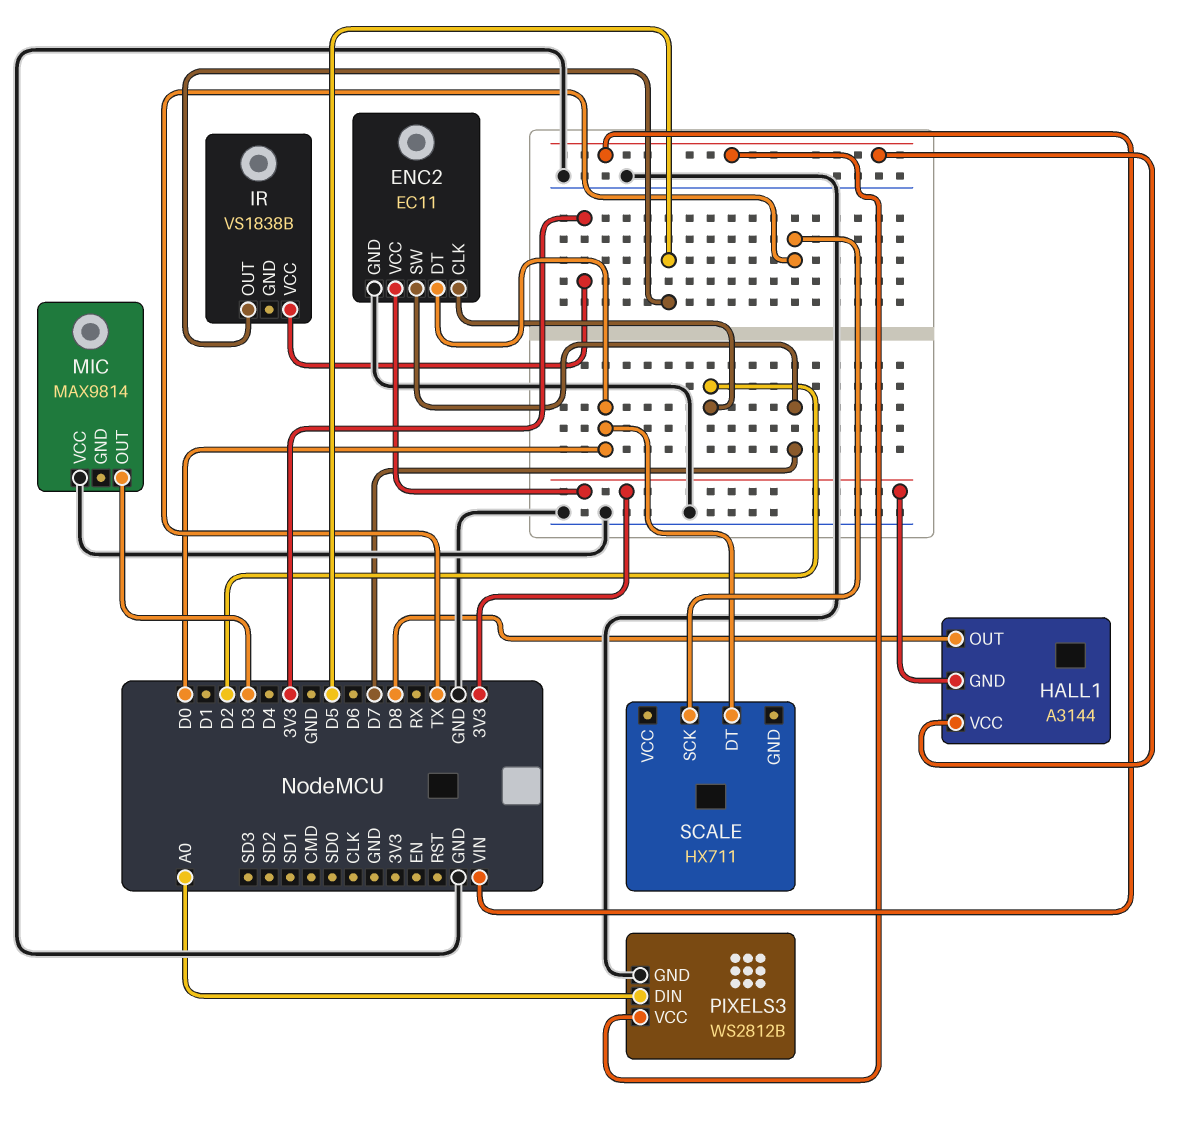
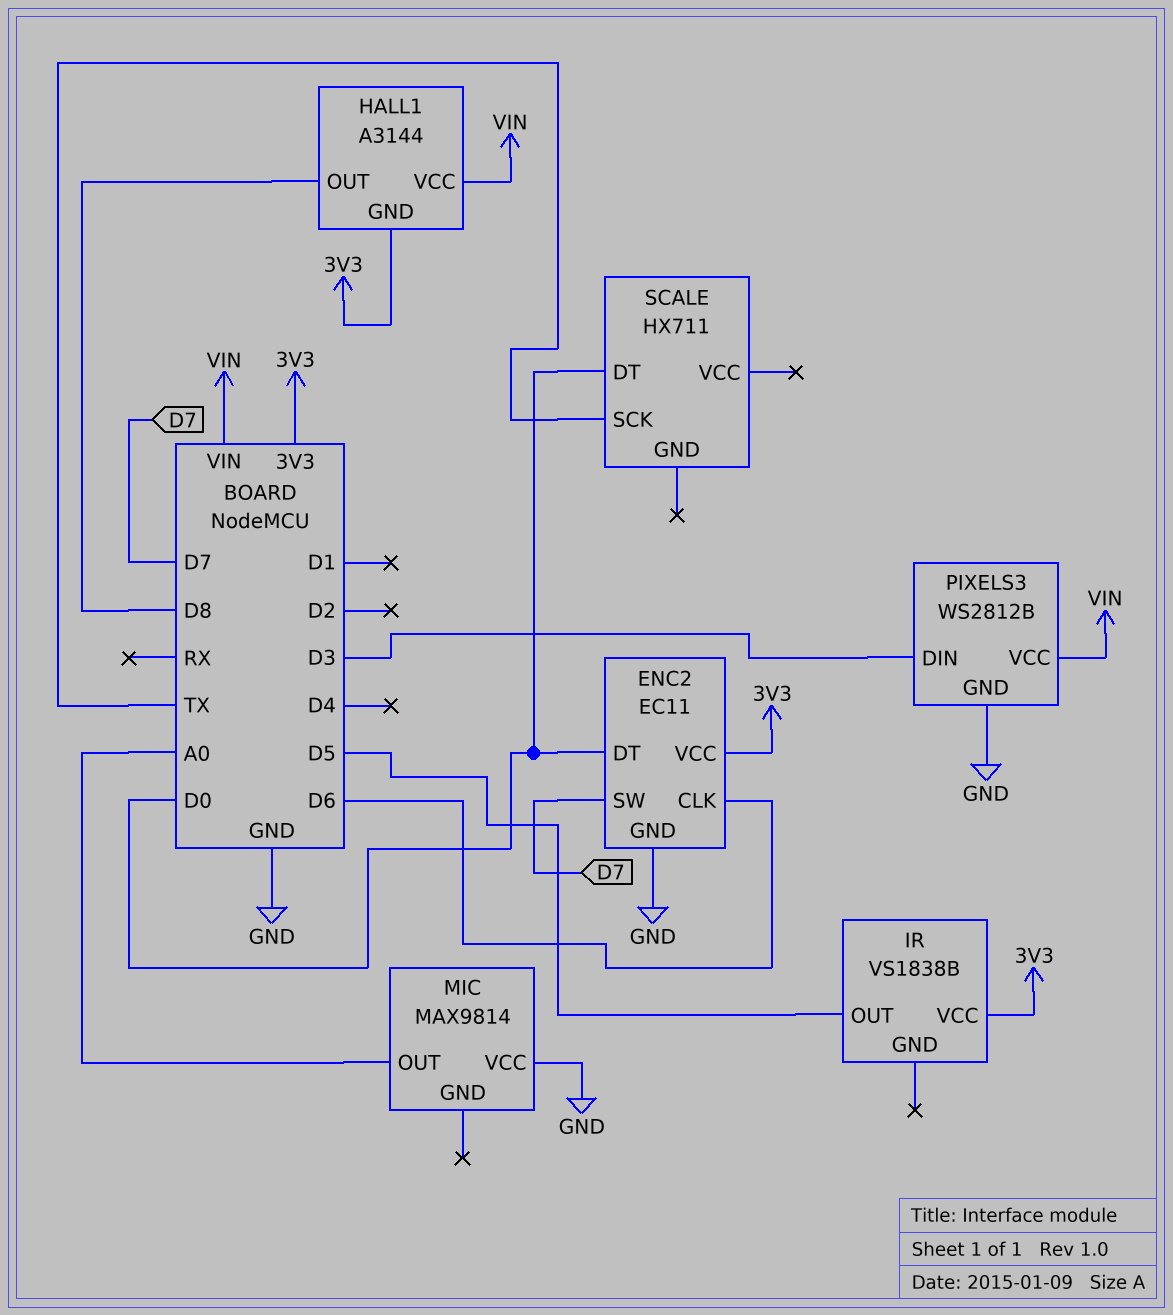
ENC2 pin CLK: D2 -> D6
MIC pin OUT: D3 -> A0
PIXELS3 pin DIN: A0 -> D3

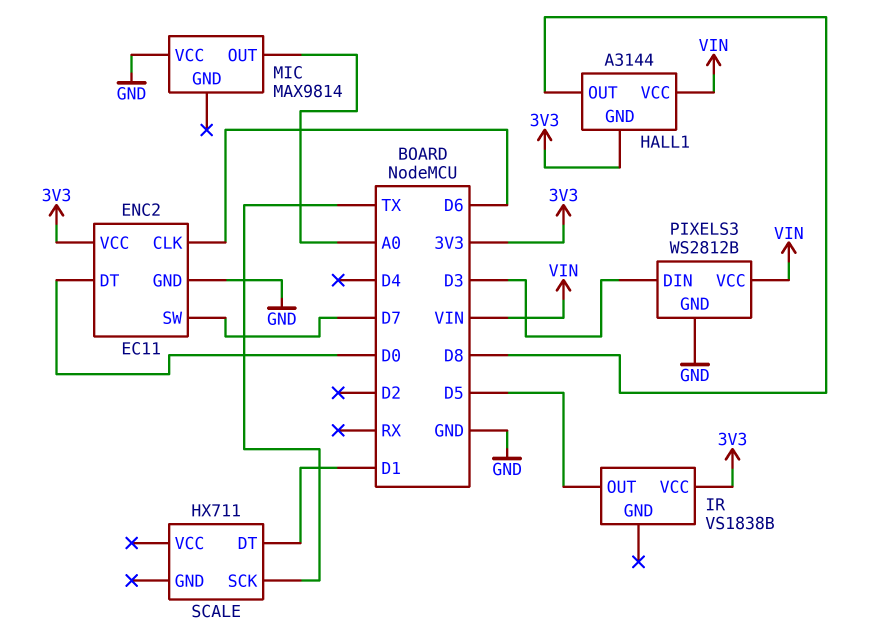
SCALE pin DT: D0 -> D1

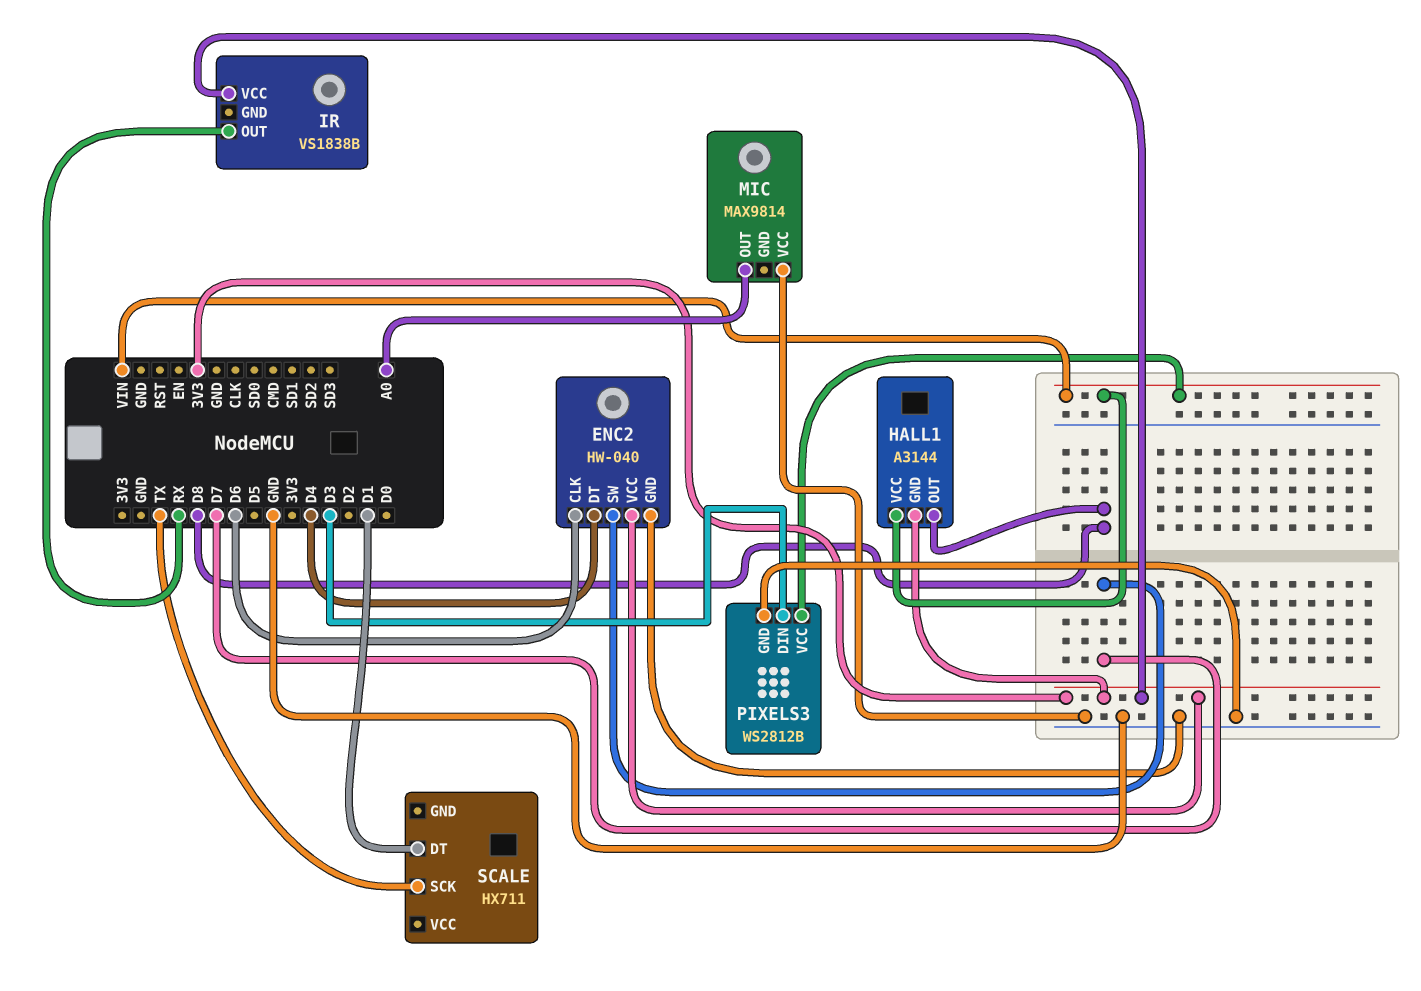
ENC2: EC11 -> HW-040
ENC2 pin DT: D0 -> D4
IR pin OUT: D5 -> RX

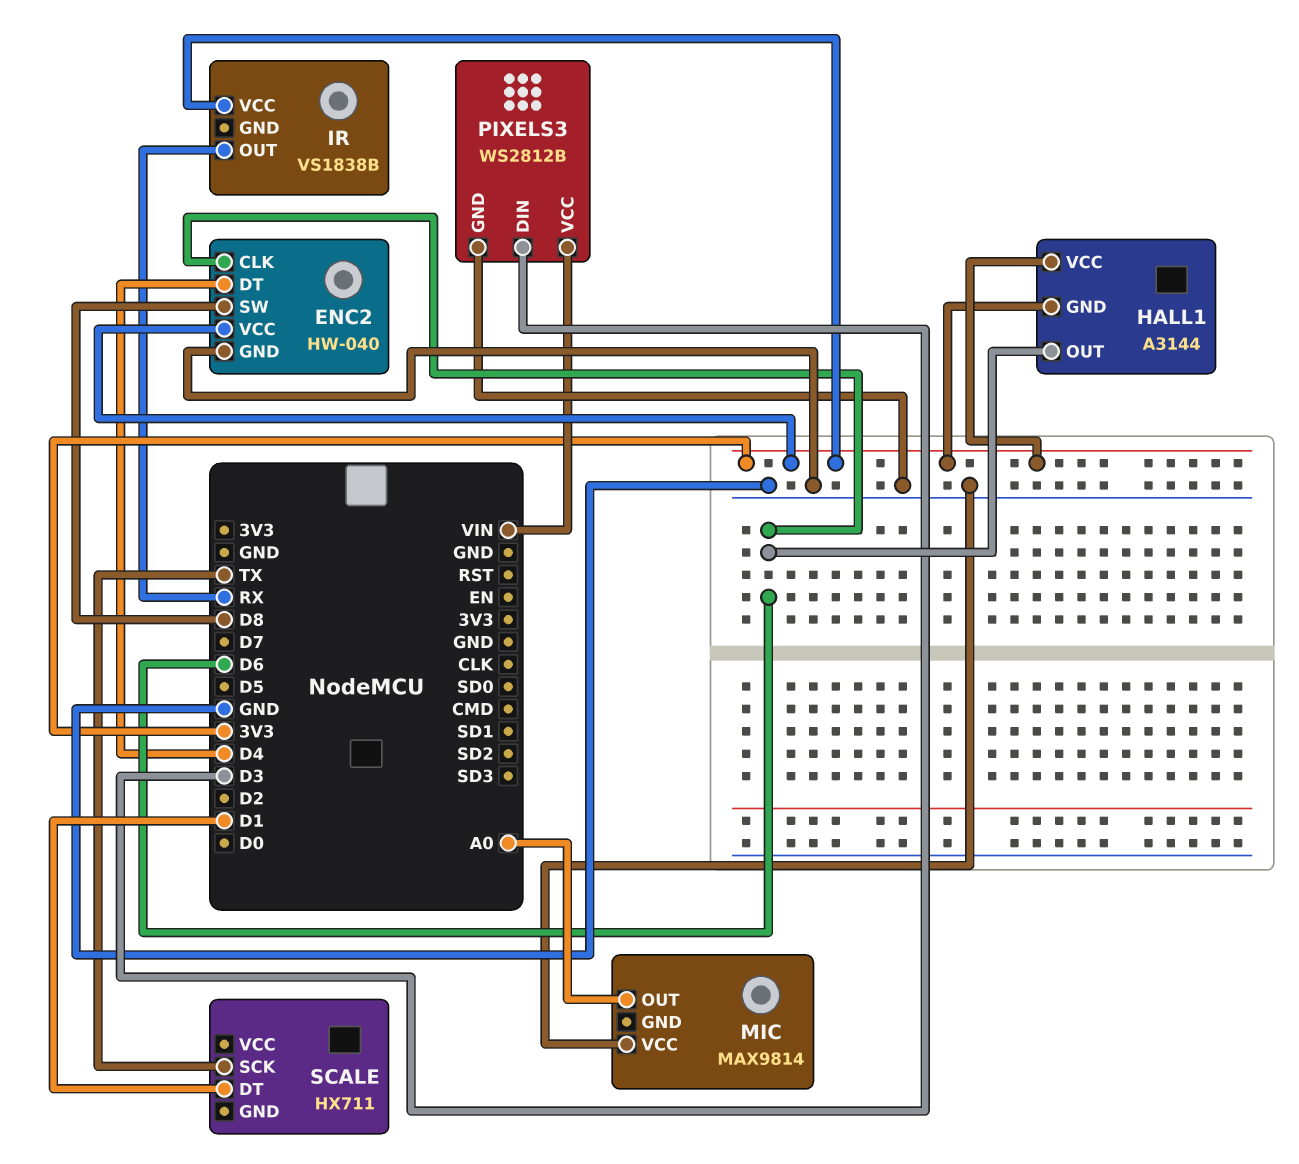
ENC2 pin SW: D7 -> D8
HALL1 pin OUT: D8 -> D6
HALL1 pin VCC: VIN -> 3V3

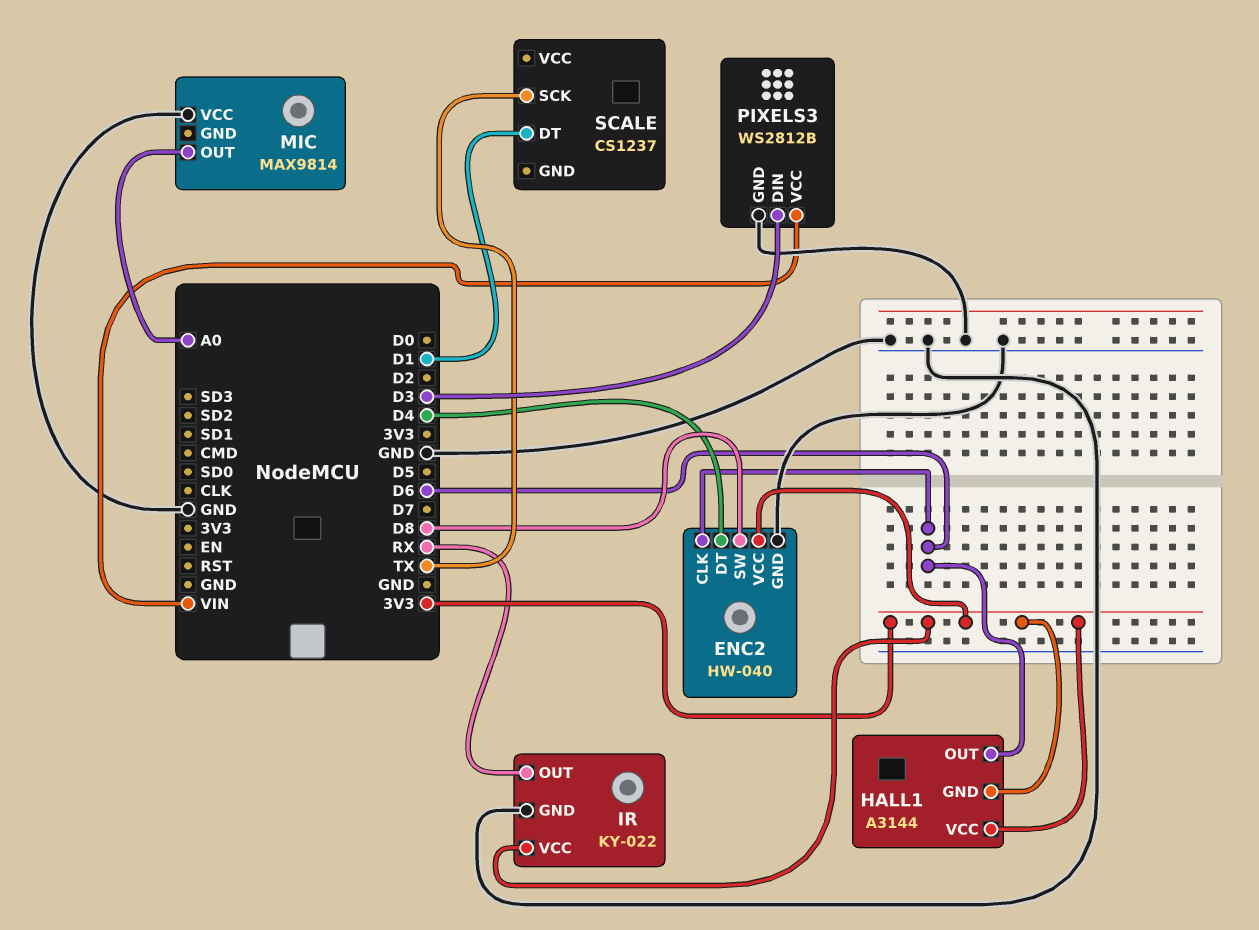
IR: VS1838B -> KY-022
IR pin GND: none -> GND
SCALE: HX711 -> CS1237

